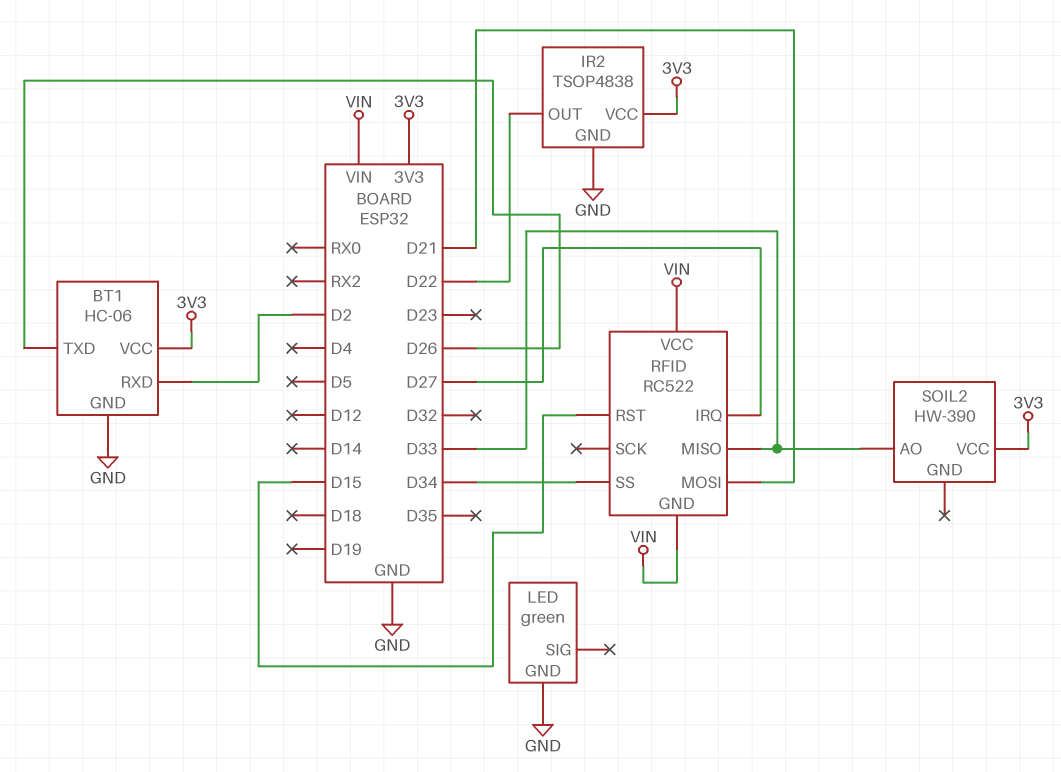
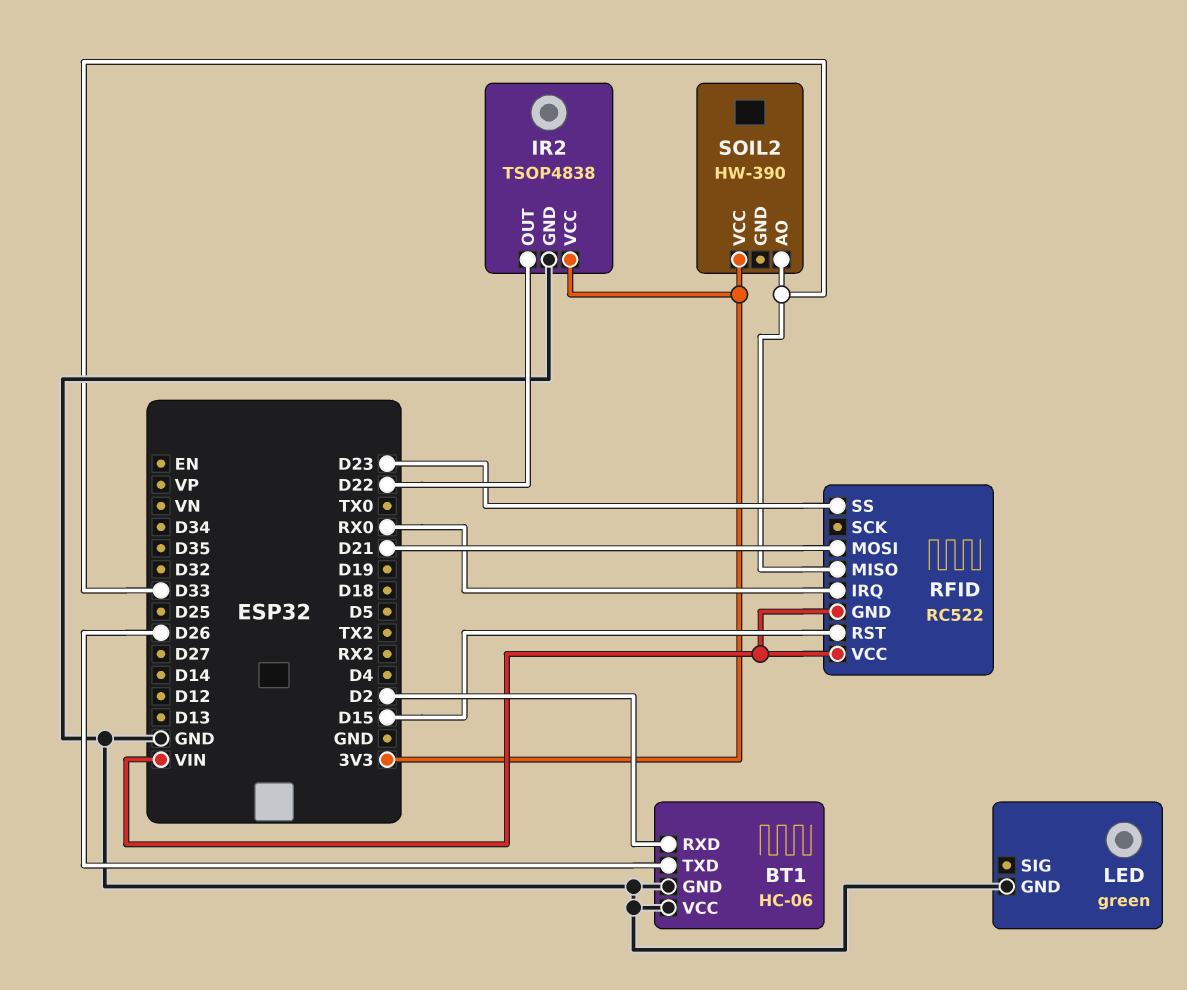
BT1 pin VCC: 3V3 -> GND
RFID pin IRQ: D27 -> RX0
RFID pin SS: D34 -> D23

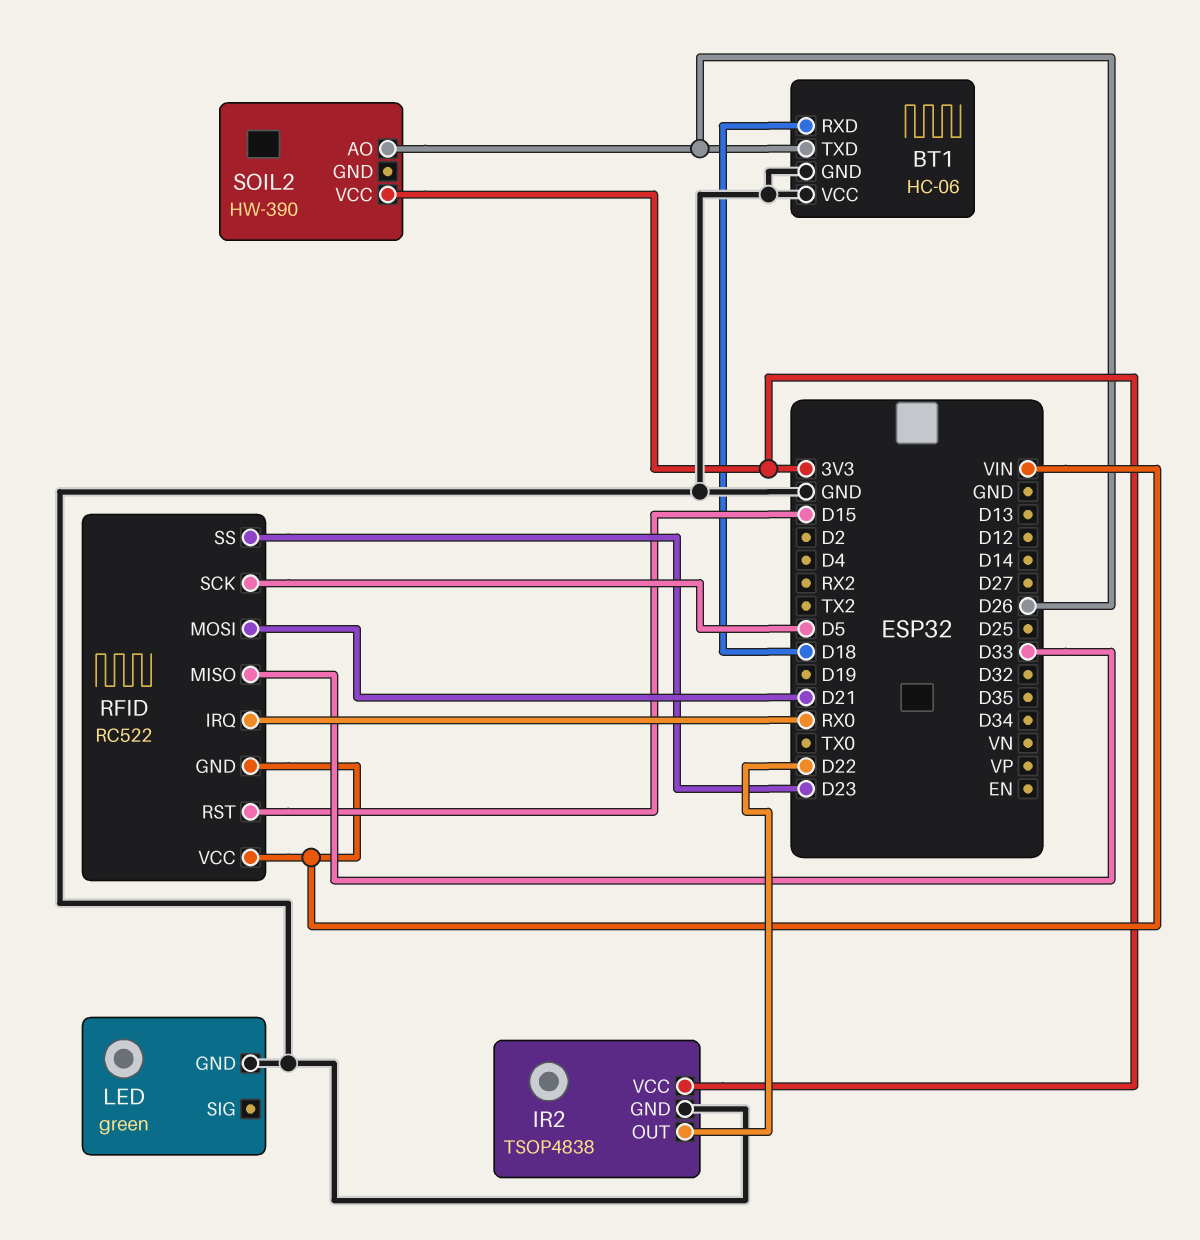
BT1 pin RXD: D2 -> D18
RFID pin SCK: none -> D5
SOIL2 pin AO: D33 -> D26

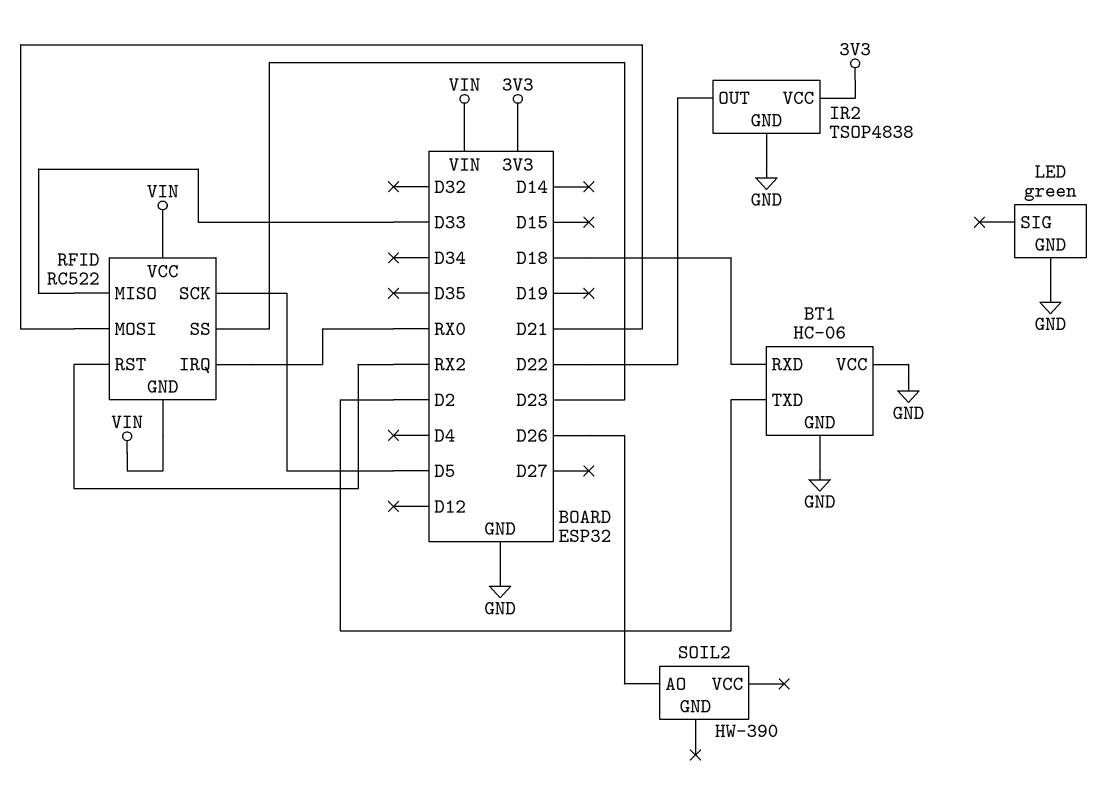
BT1 pin TXD: D26 -> D2
RFID pin RST: D15 -> RX2
SOIL2 pin VCC: 3V3 -> none

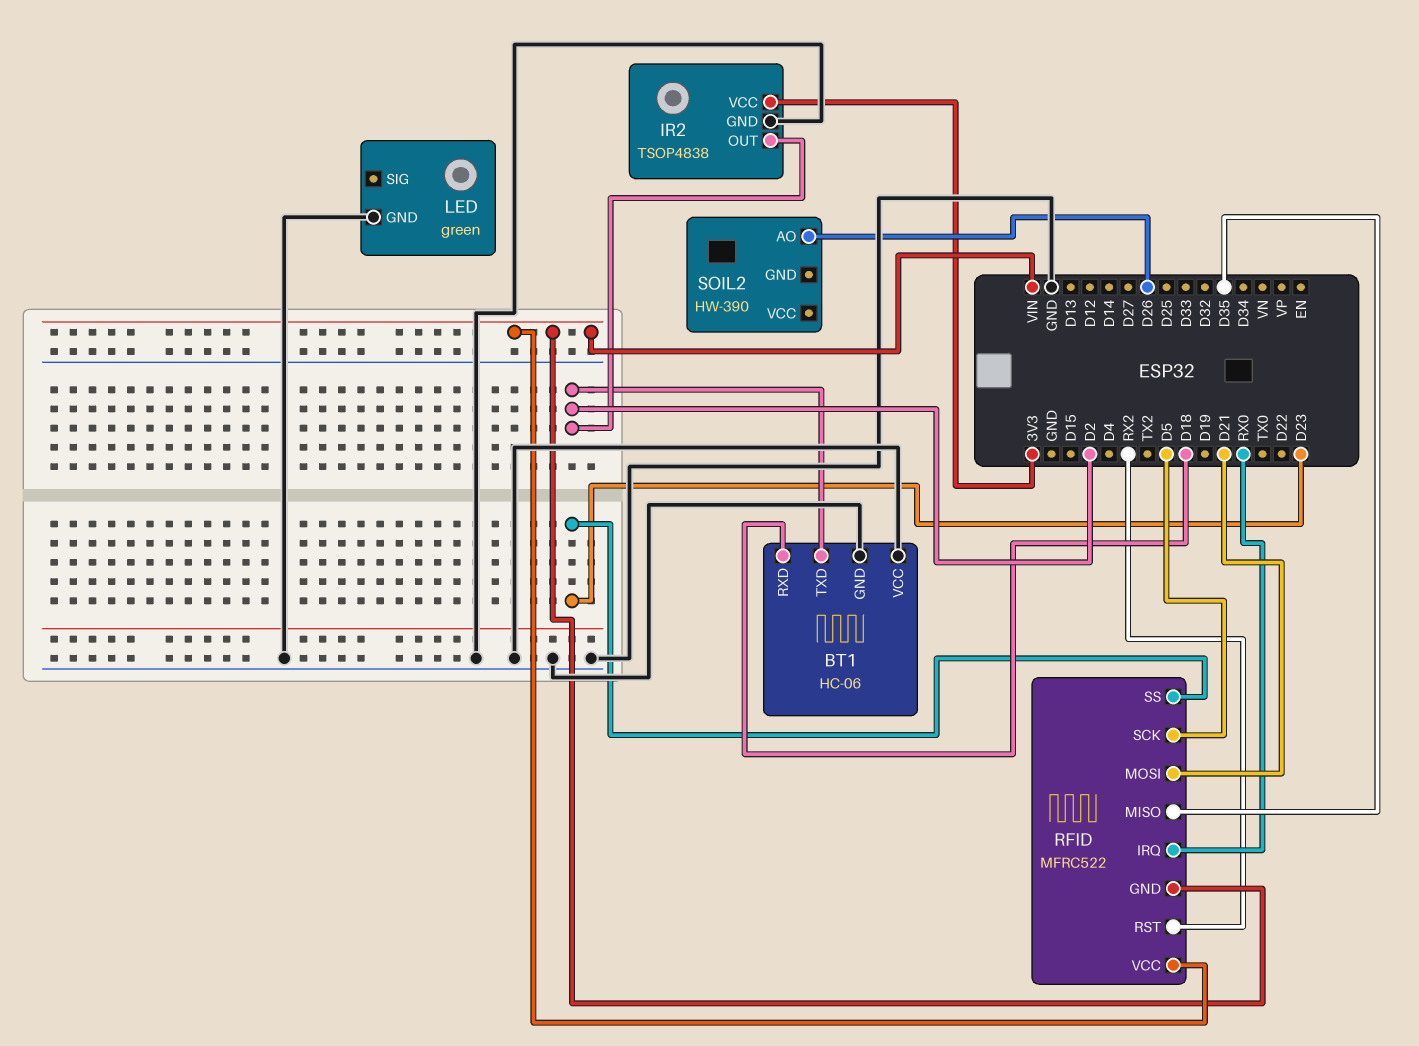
IR2 pin OUT: D22 -> D2
RFID: RC522 -> MFRC522
RFID pin MISO: D33 -> D35

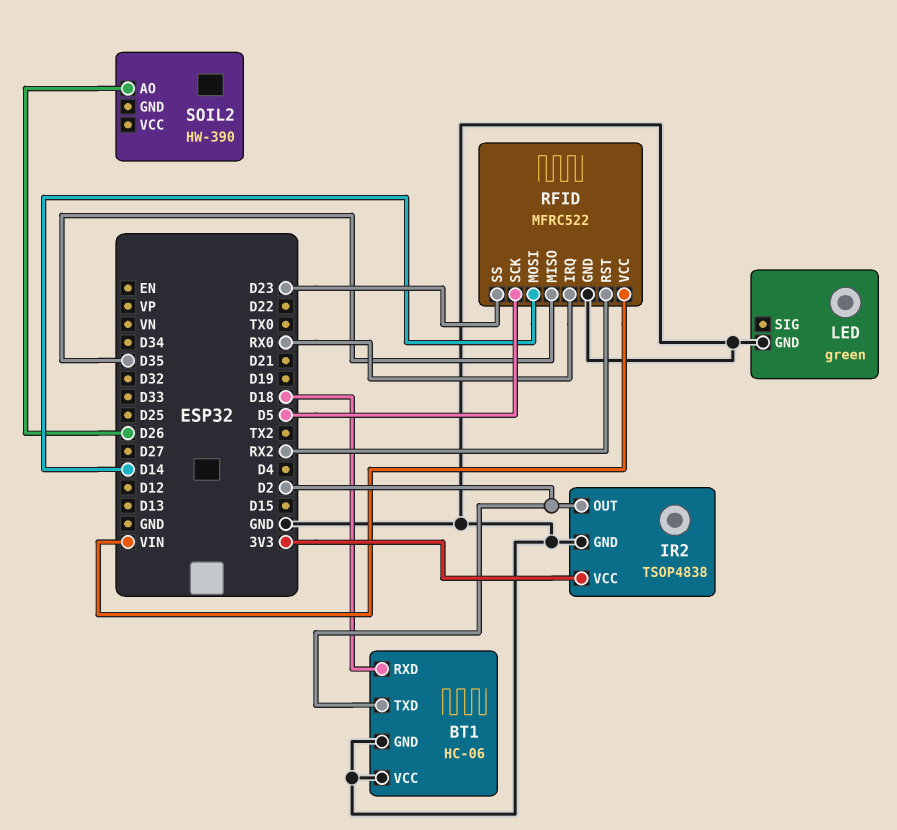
RFID pin GND: VIN -> GND
RFID pin MOSI: D21 -> D14

